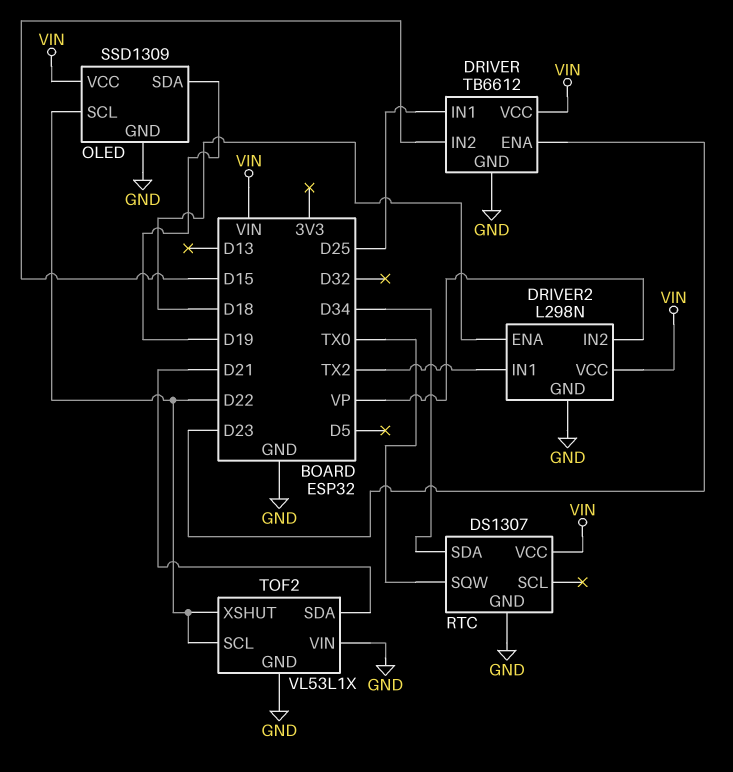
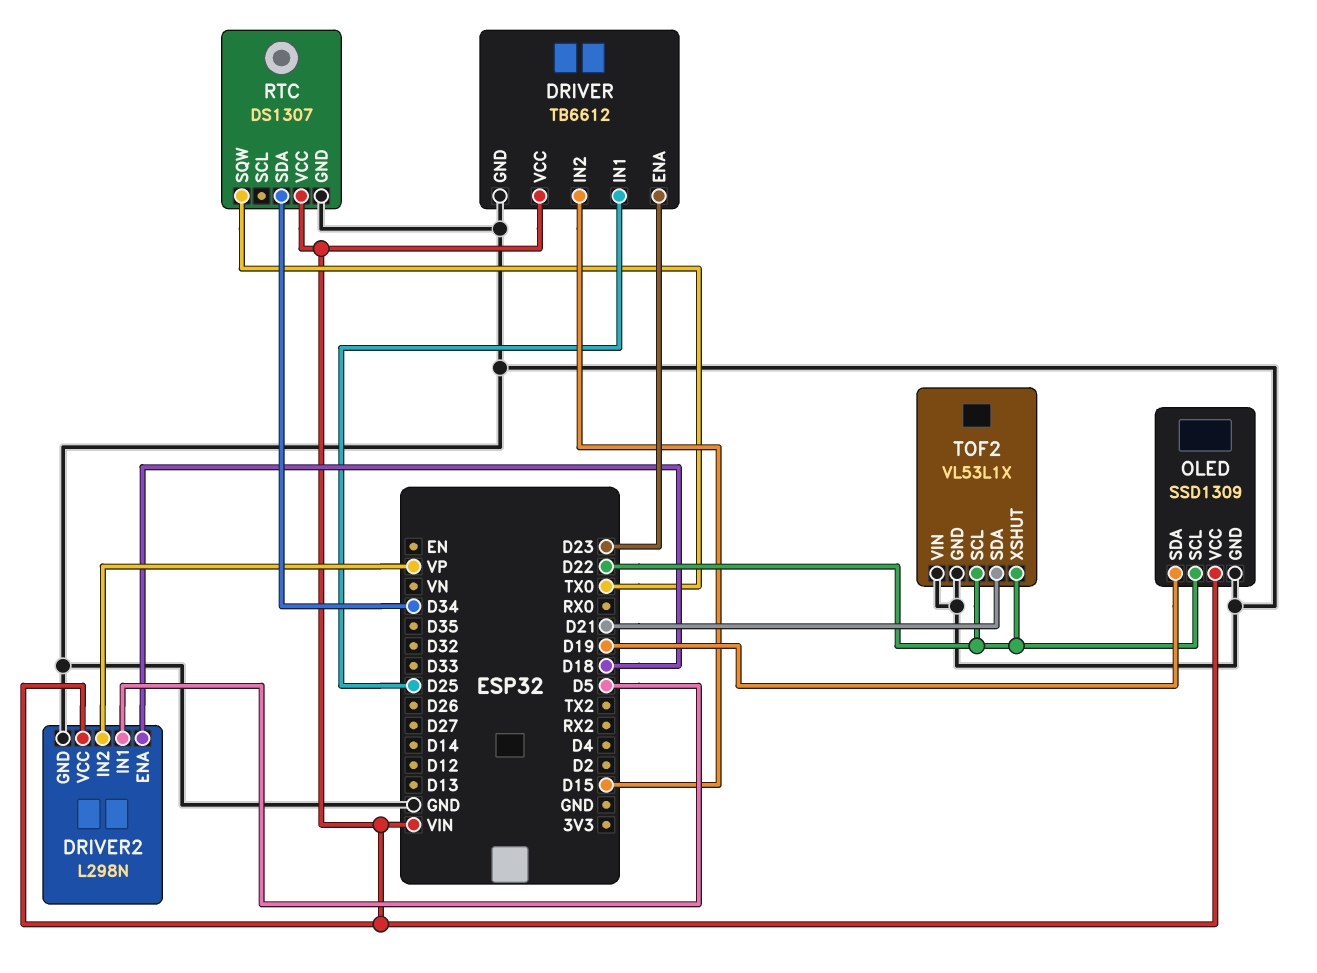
DRIVER2 pin IN1: TX2 -> D5

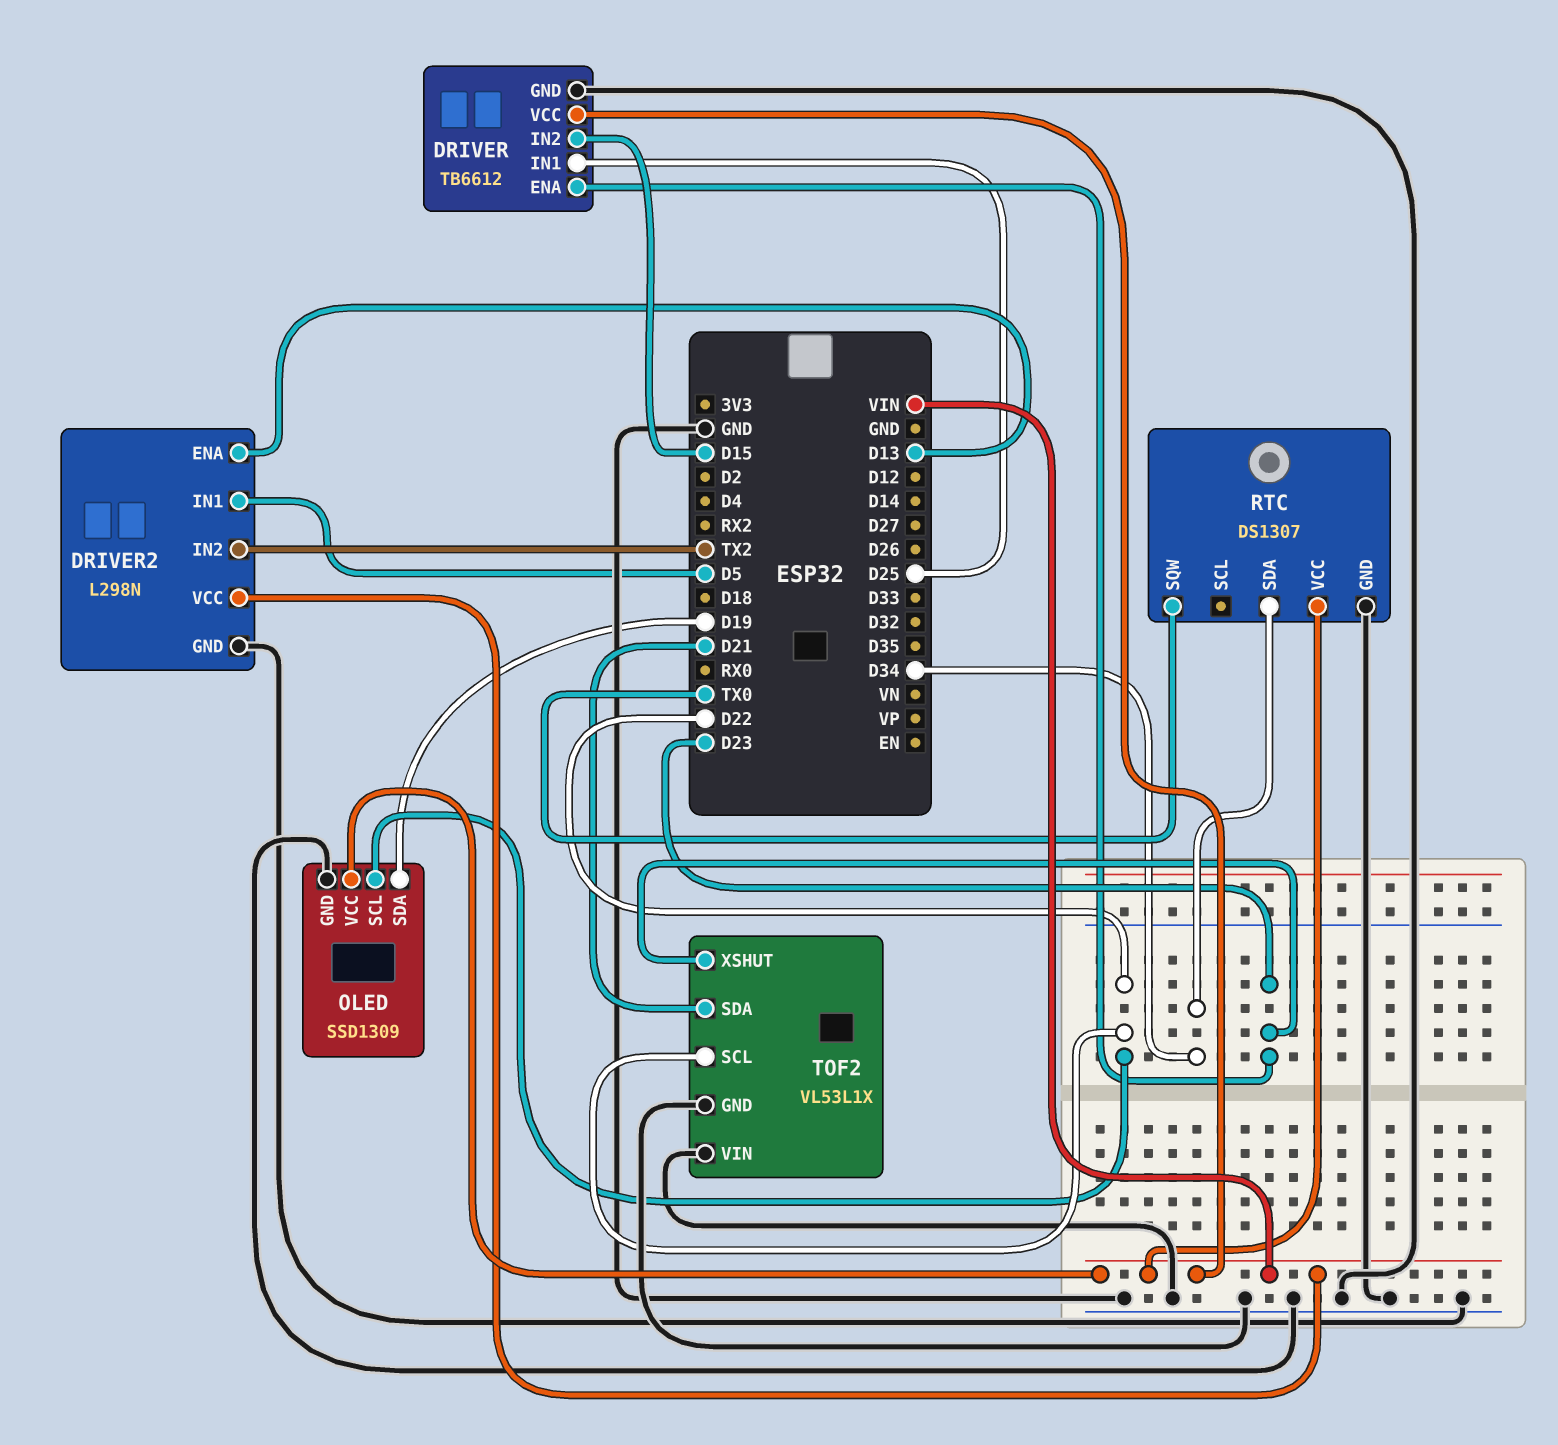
DRIVER2 pin ENA: D18 -> D13
DRIVER2 pin IN2: VP -> TX2
TOF2 pin XSHUT: D22 -> D23

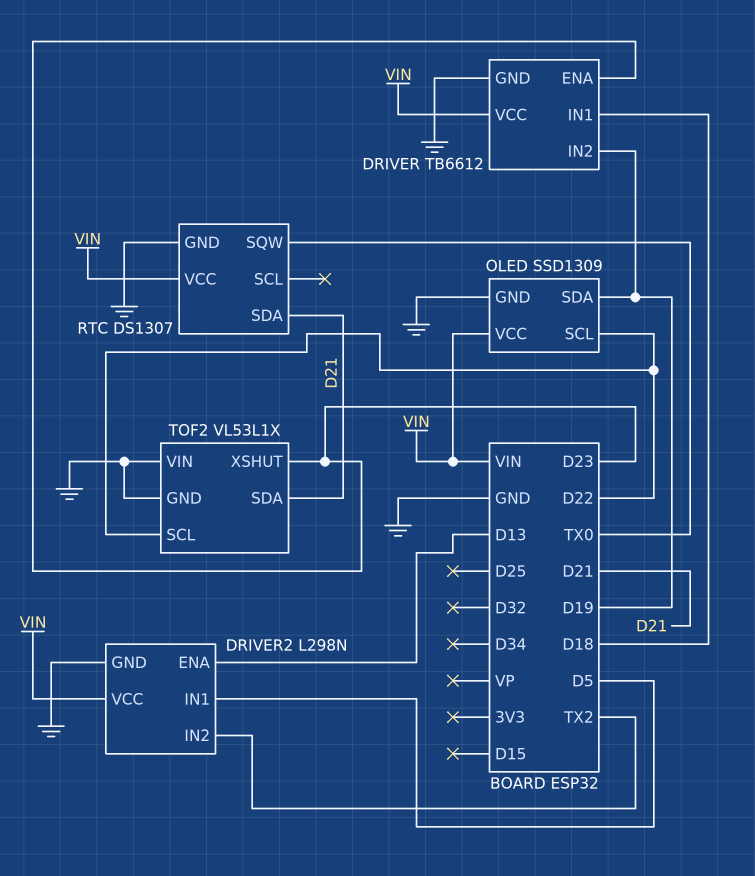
DRIVER pin IN1: D25 -> D18
DRIVER pin IN2: D15 -> D19
RTC pin SDA: D34 -> D21

